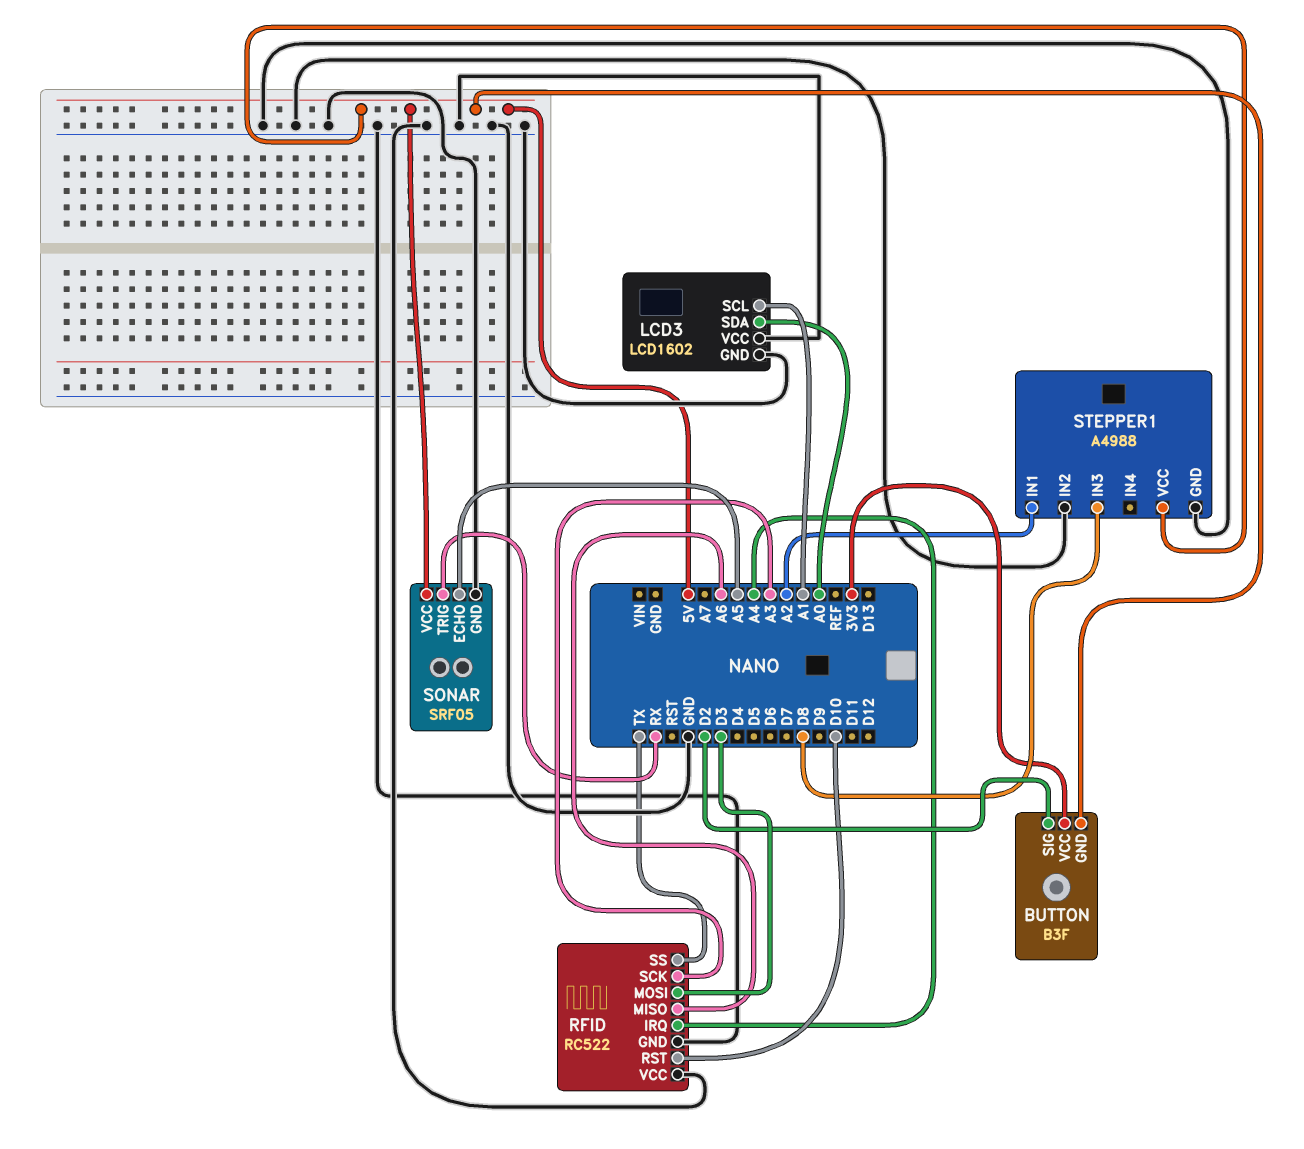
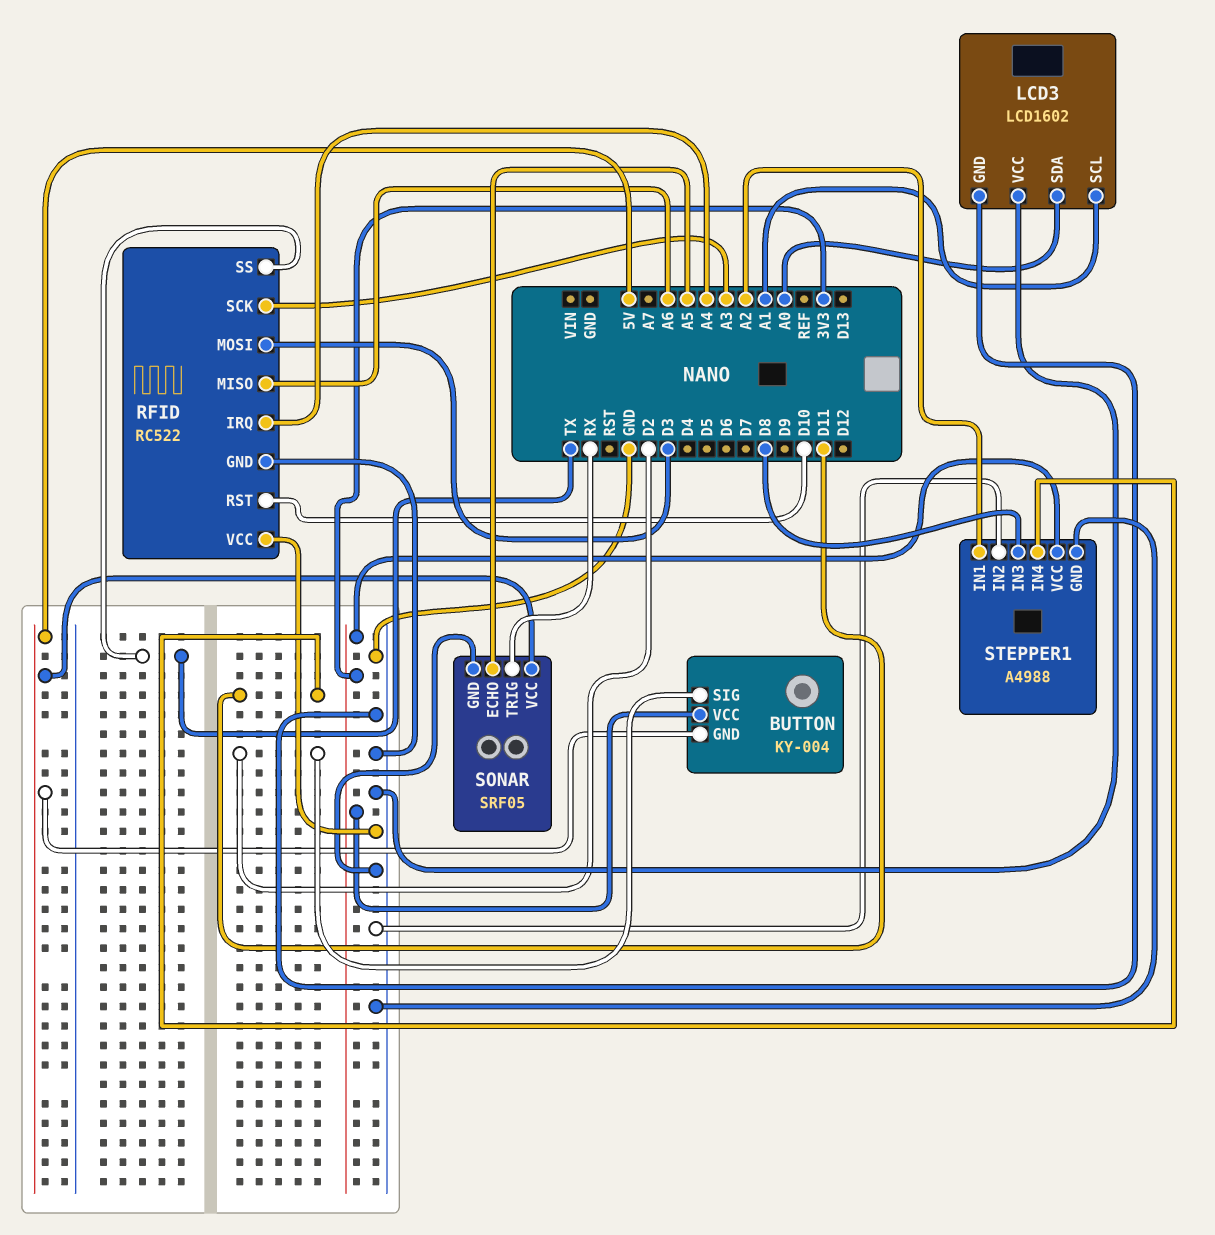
BUTTON: B3F -> KY-004
STEPPER1 pin IN4: none -> D11
STEPPER1 pin VCC: 5V -> 3V3

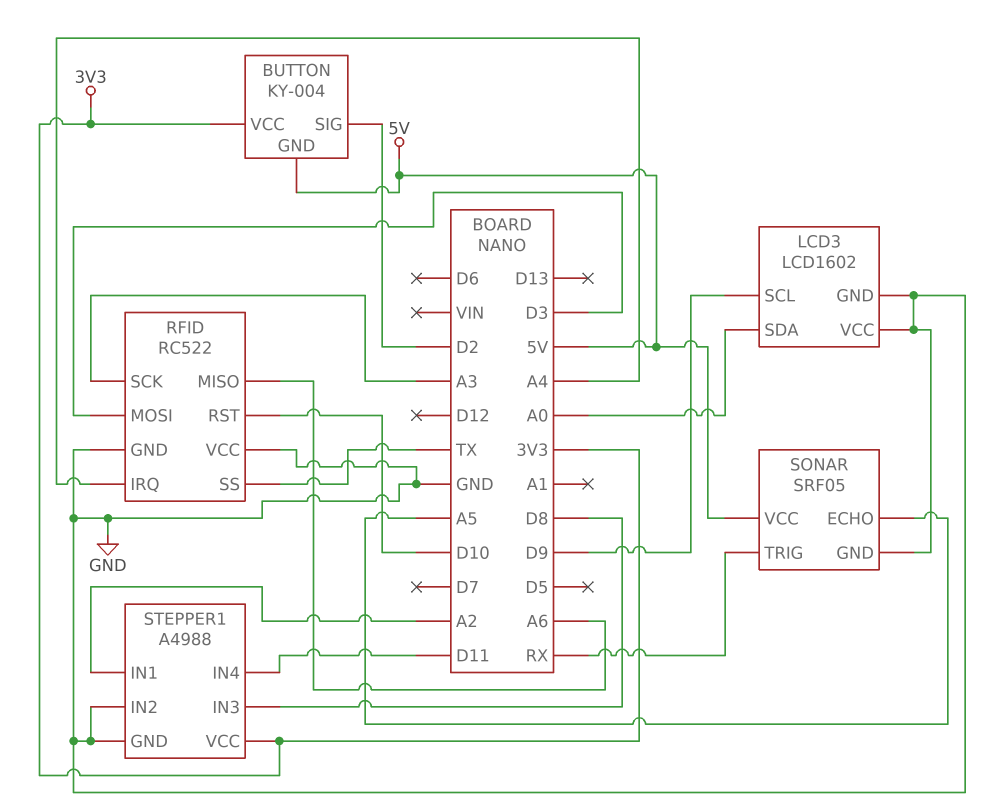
LCD3 pin SCL: A1 -> D9

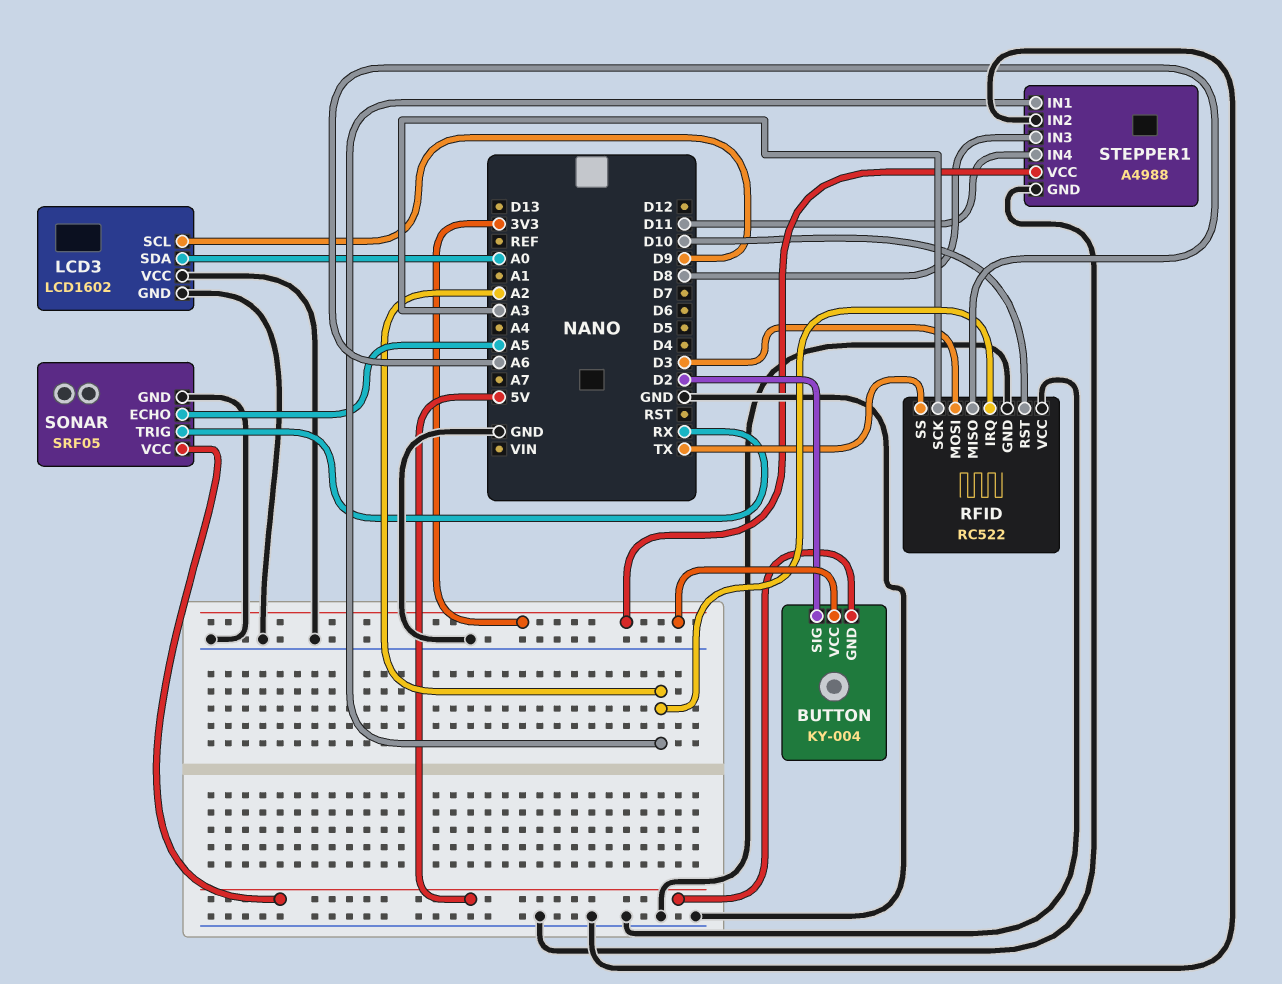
RFID pin IRQ: A4 -> A2

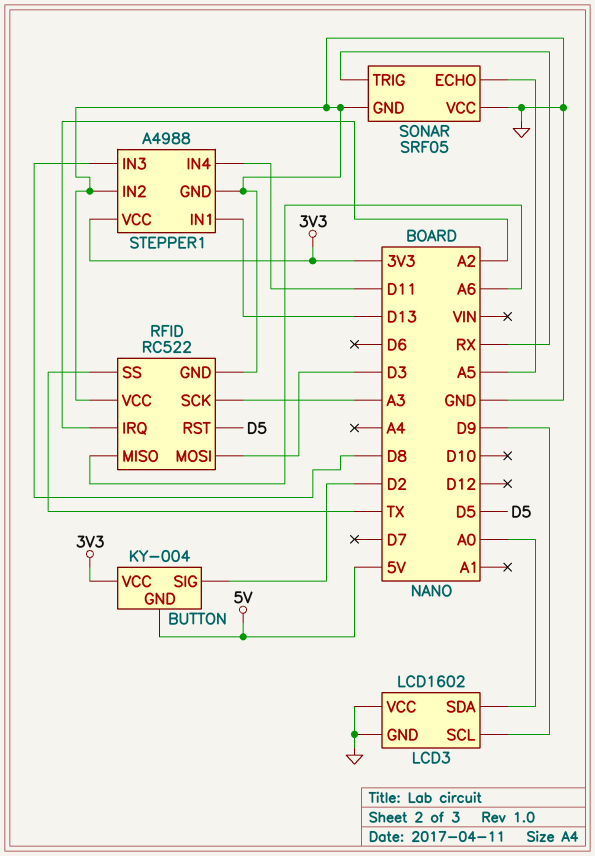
RFID pin RST: D10 -> D5
SONAR pin VCC: 5V -> GND
STEPPER1 pin IN1: A2 -> D13

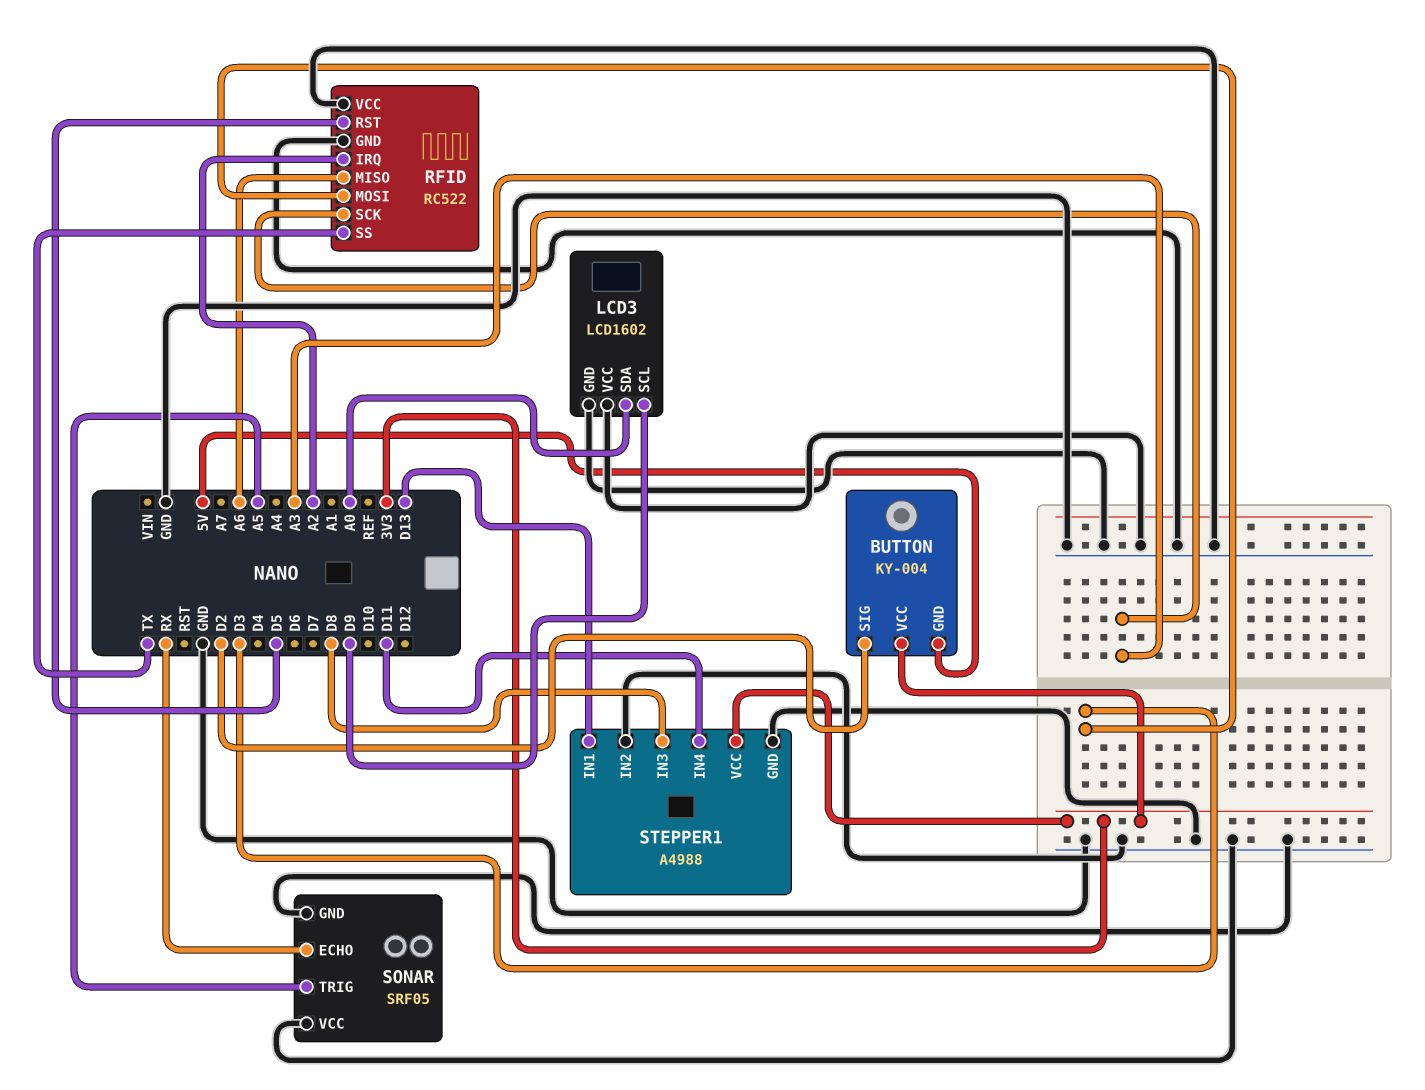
SONAR pin ECHO: A5 -> RX
SONAR pin TRIG: RX -> A5

